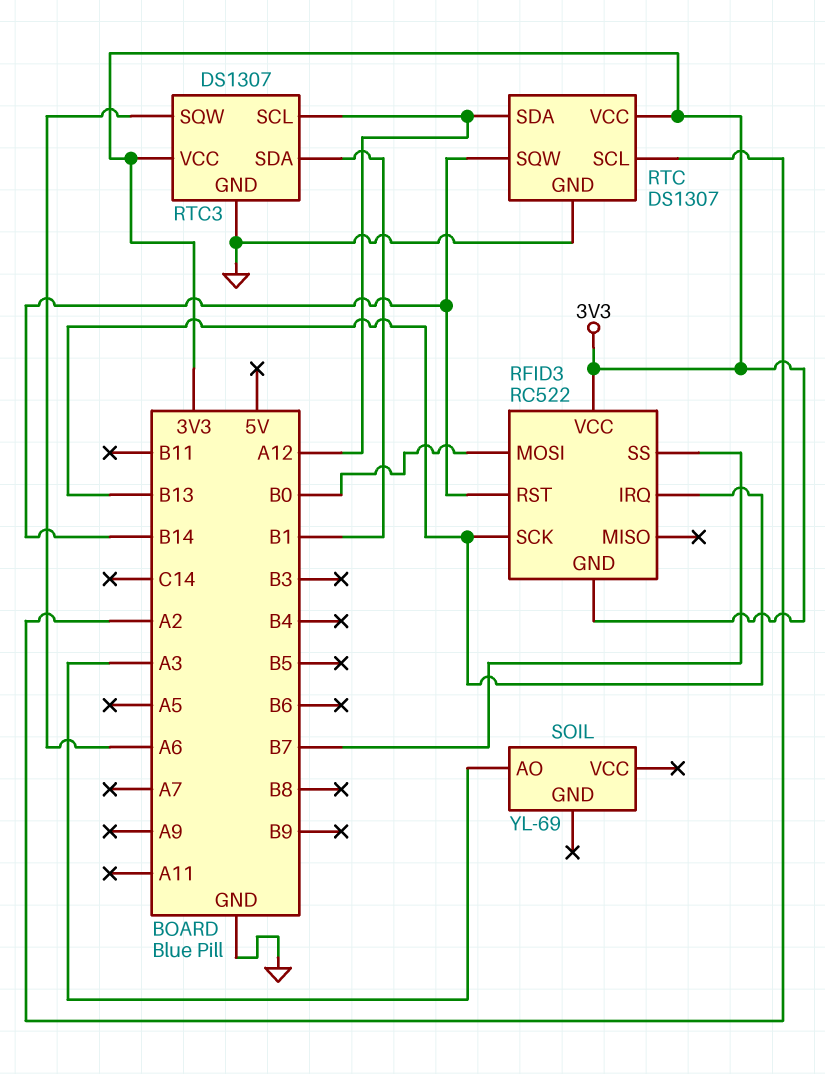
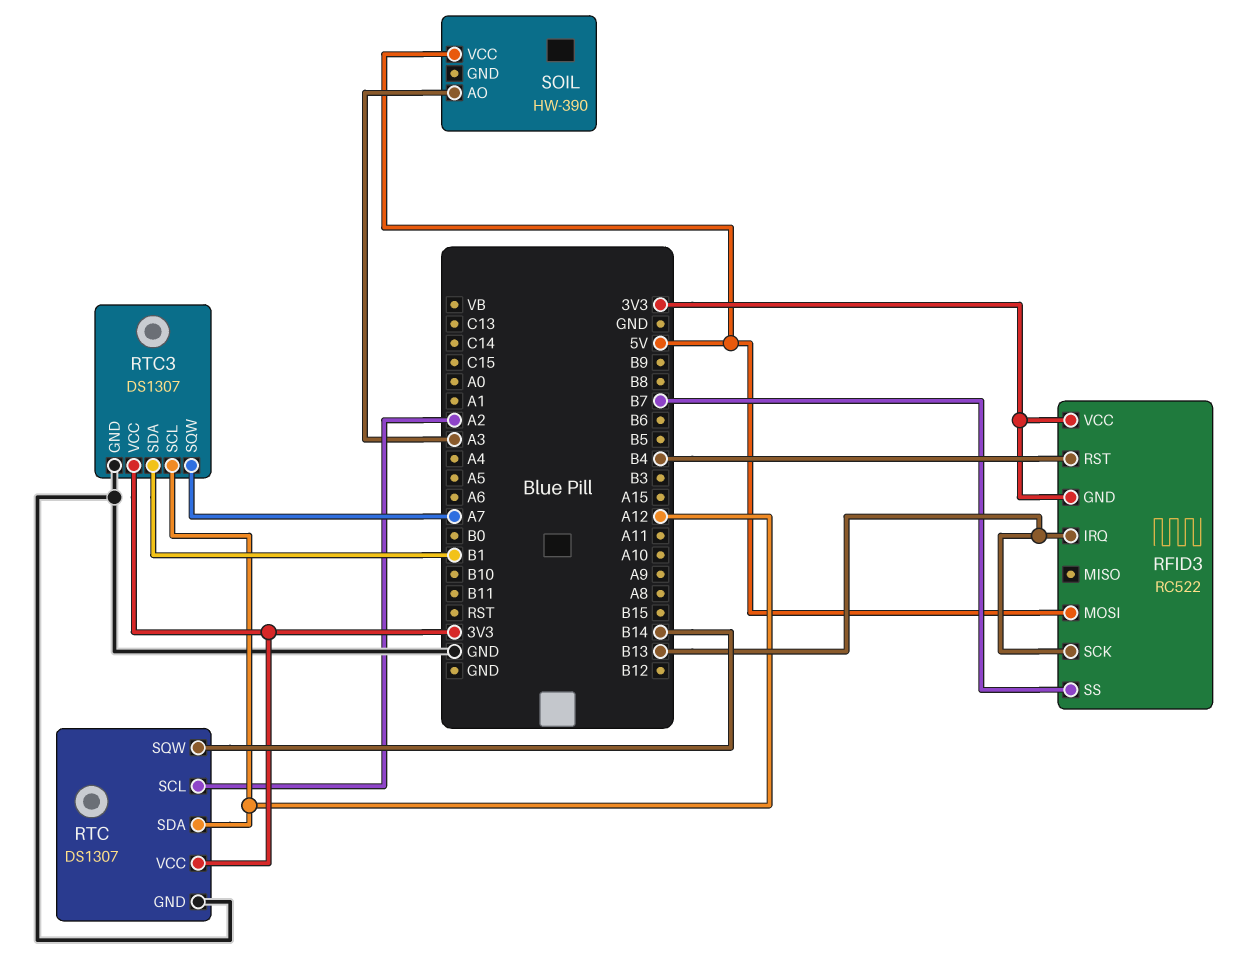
RFID3 pin MOSI: B0 -> 5V
RFID3 pin RST: B14 -> B4
RTC3 pin SQW: A6 -> A7
SOIL: YL-69 -> HW-390
SOIL pin VCC: none -> 5V

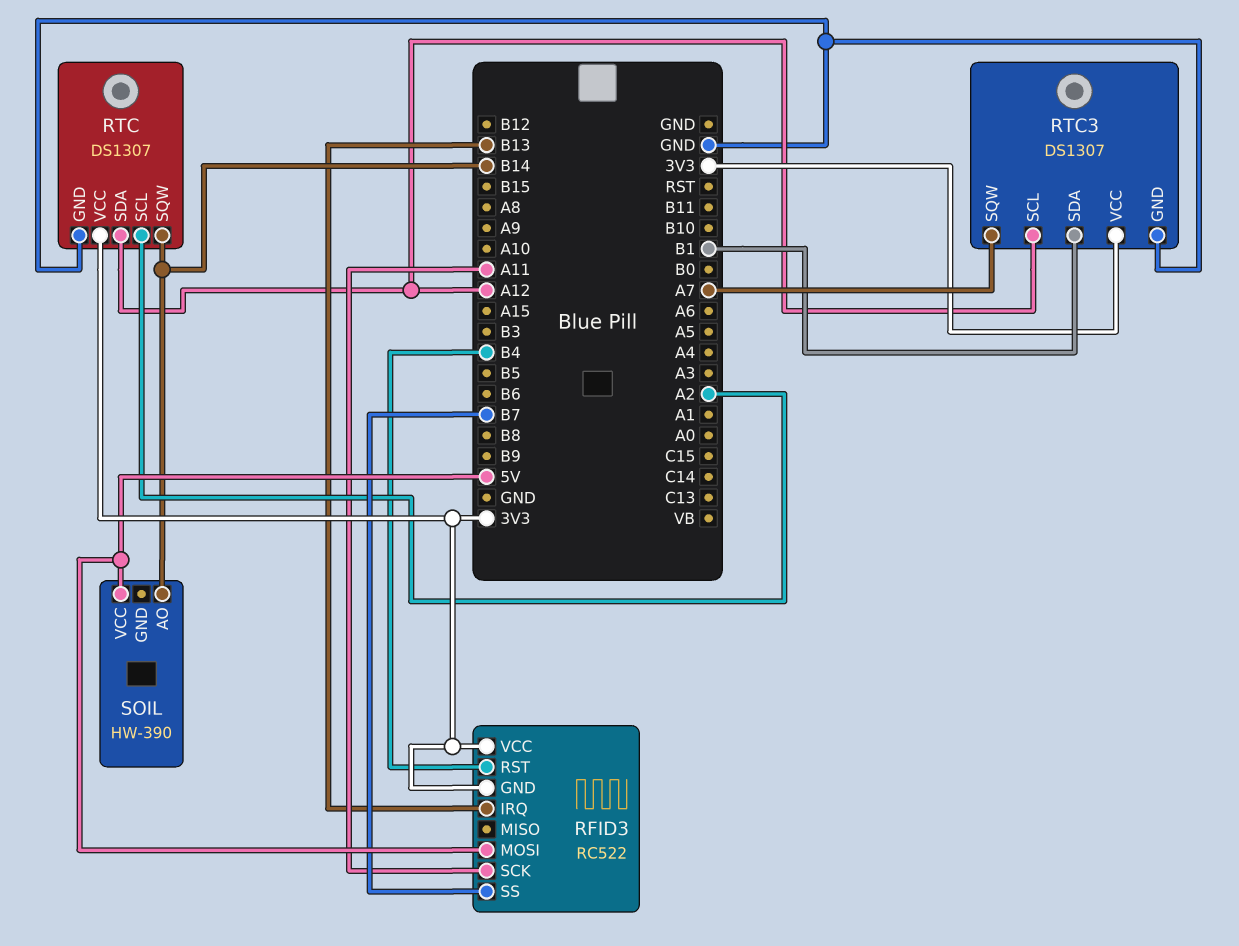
RFID3 pin SCK: B13 -> A11
SOIL pin AO: A3 -> B14

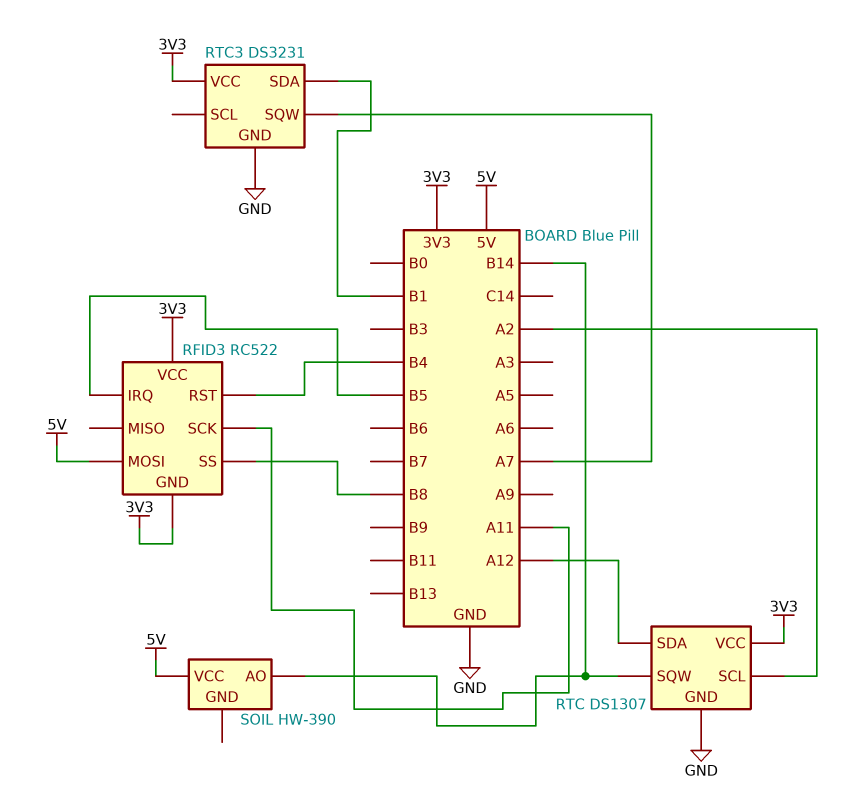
RFID3 pin IRQ: B13 -> B5
RFID3 pin SS: B7 -> B8
RTC3: DS1307 -> DS3231
RTC3 pin SCL: A12 -> none

